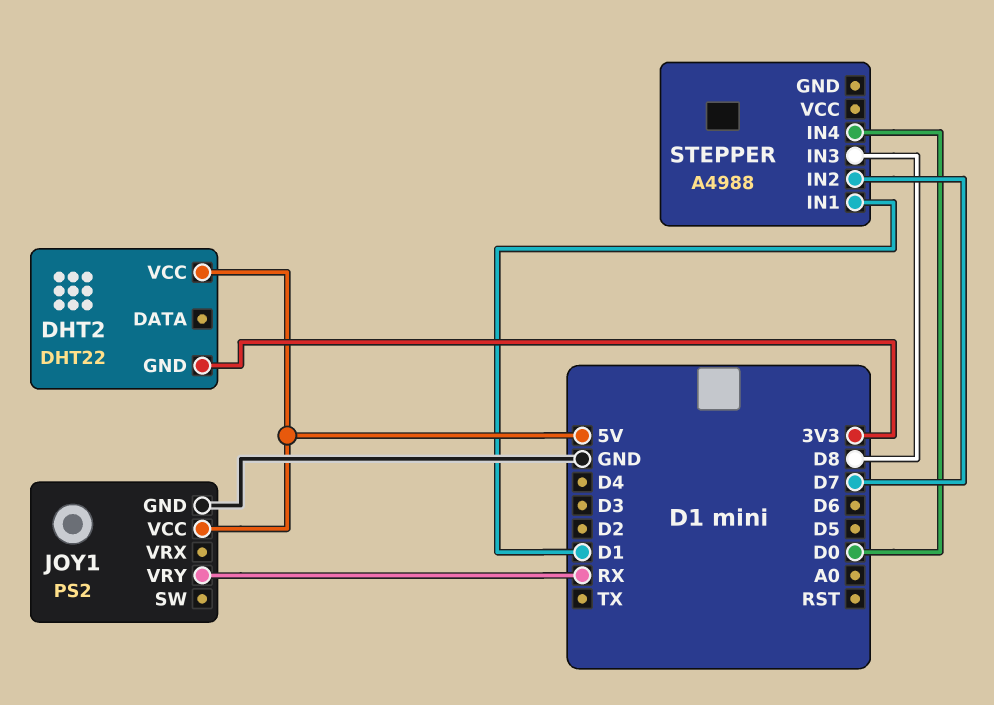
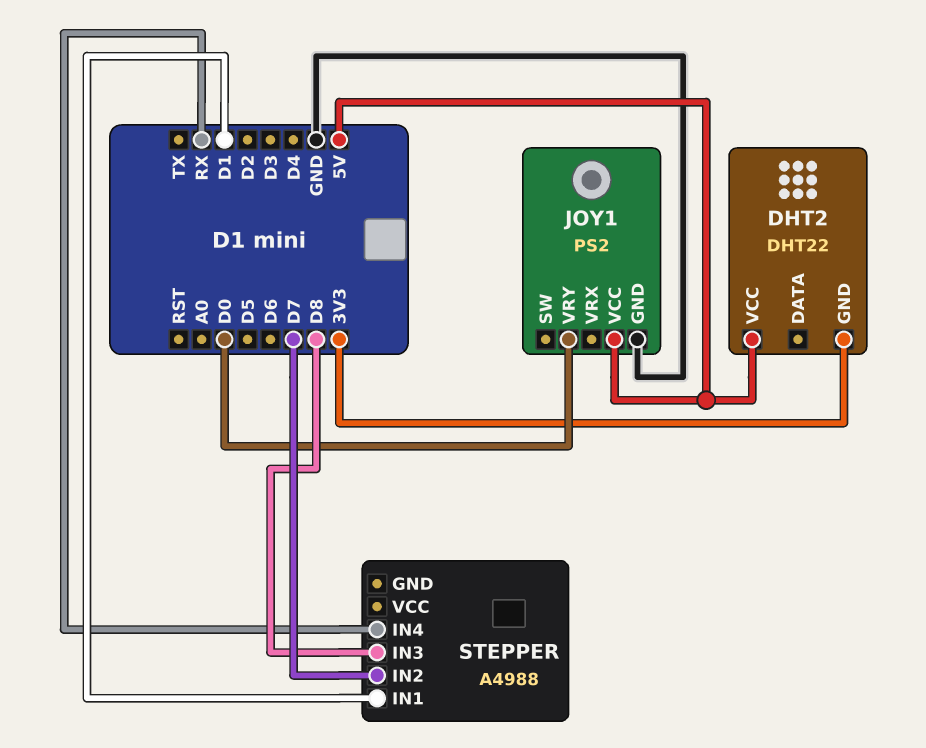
JOY1 pin VRY: RX -> D0
STEPPER pin IN4: D0 -> RX

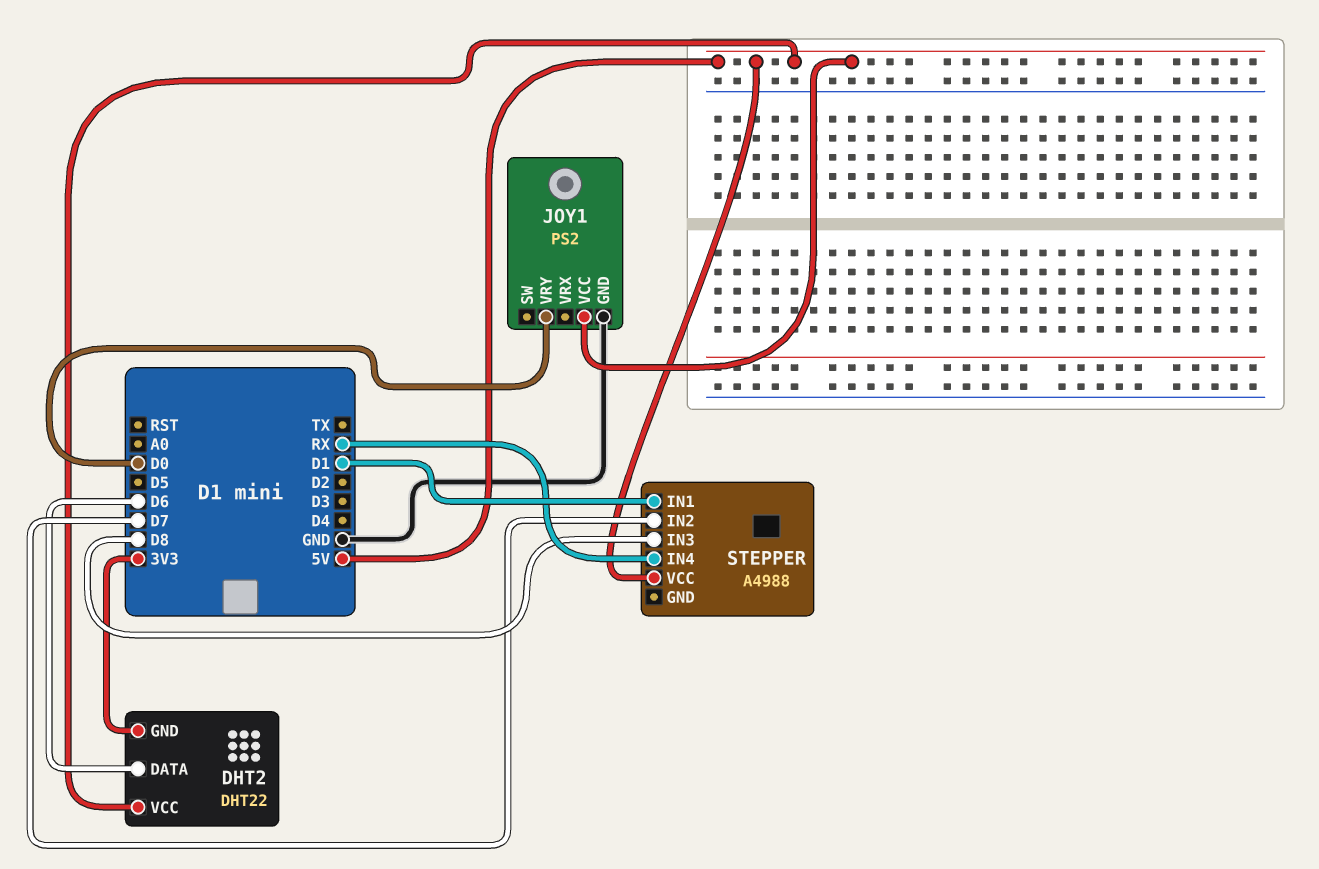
DHT2 pin DATA: none -> D6
STEPPER pin VCC: none -> 5V

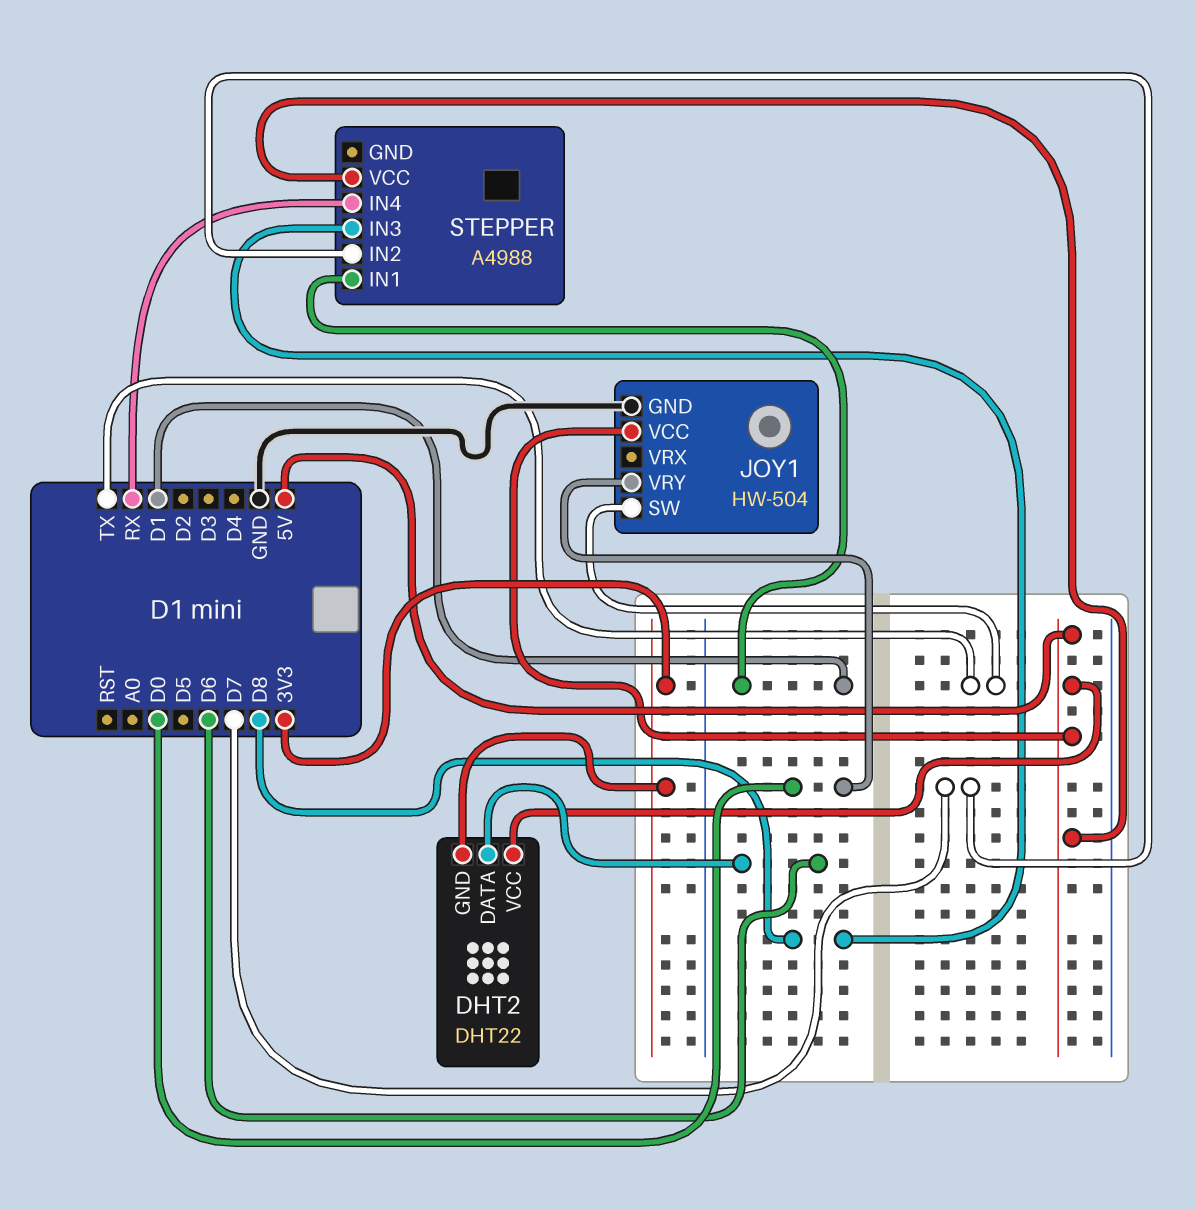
JOY1: PS2 -> HW-504
JOY1 pin SW: none -> TX

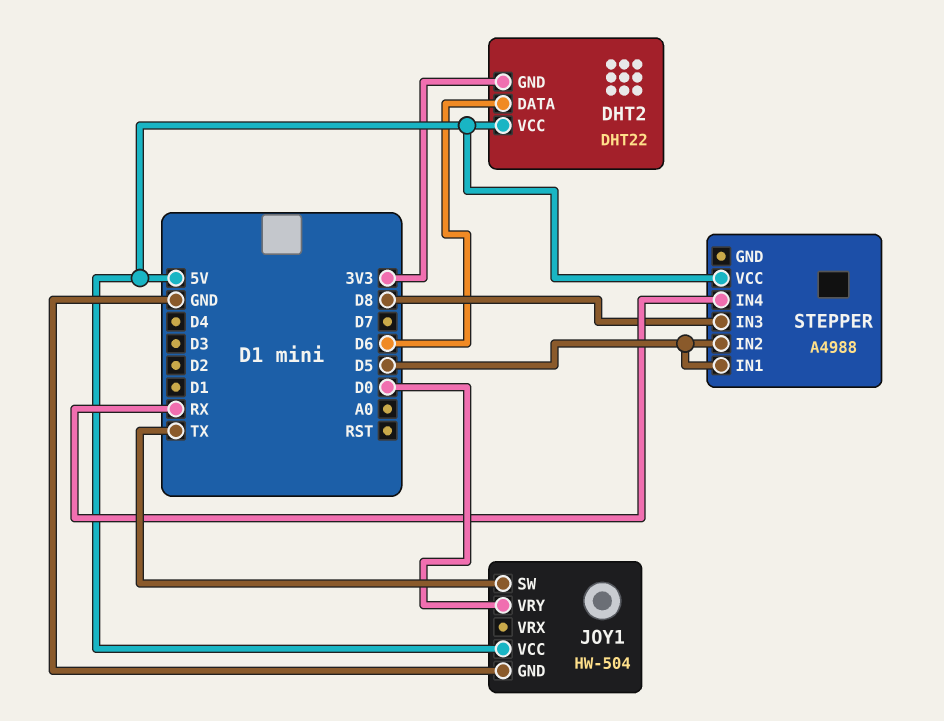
STEPPER pin IN1: D1 -> D5
STEPPER pin IN2: D7 -> D5

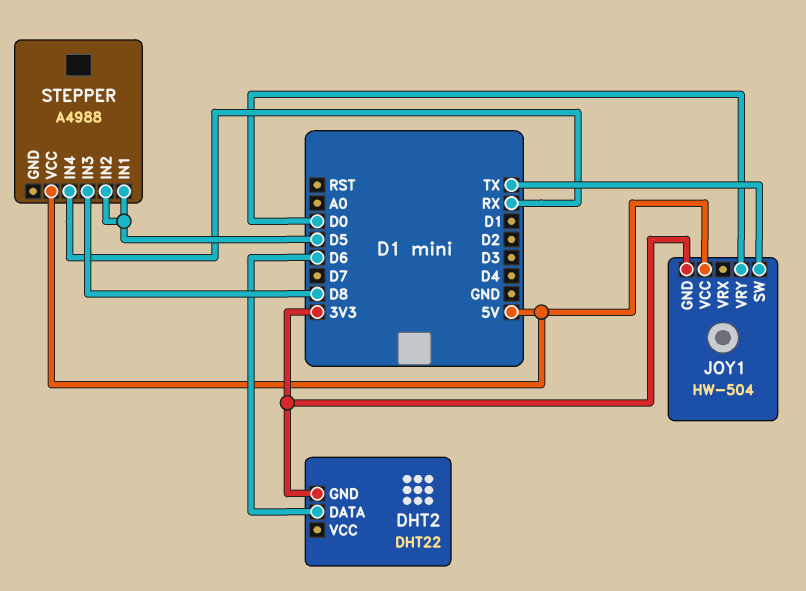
DHT2 pin VCC: 5V -> none
JOY1 pin GND: GND -> 3V3

